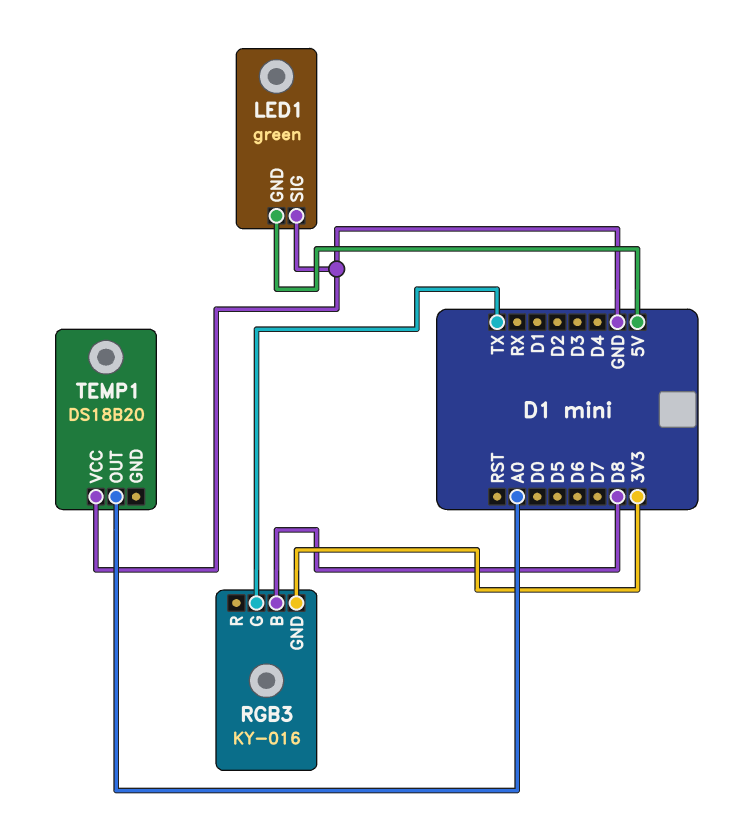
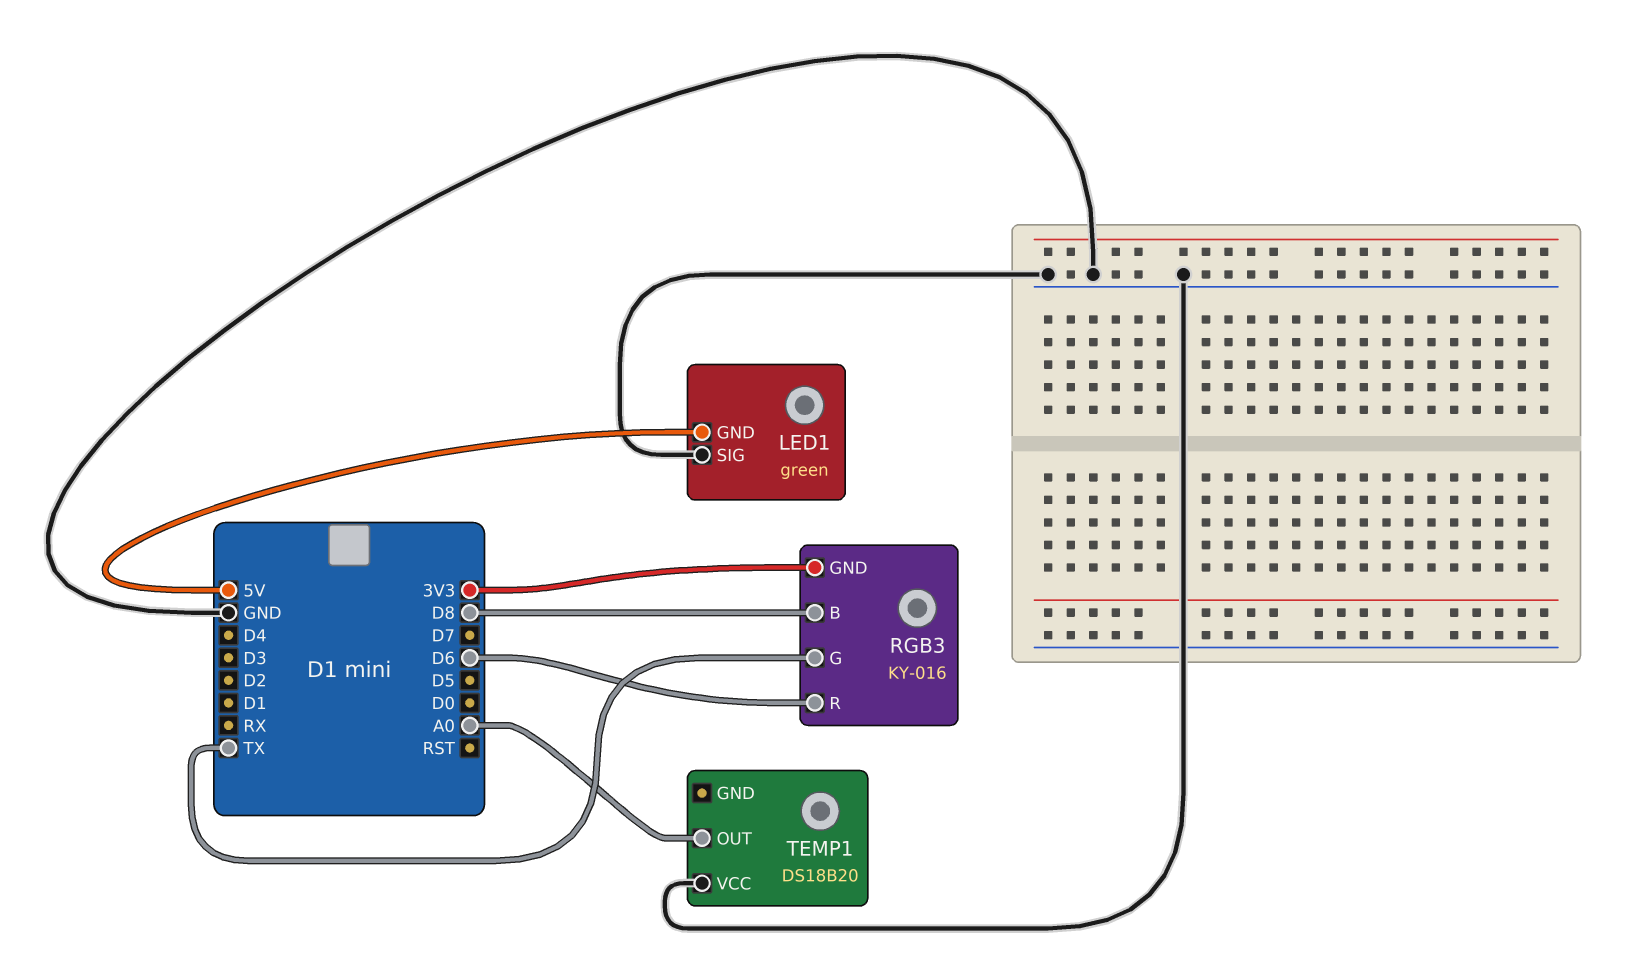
RGB3 pin R: none -> D6

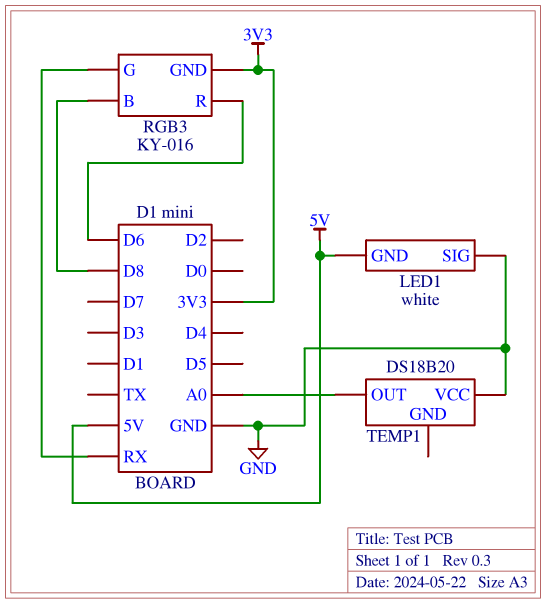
LED1: green -> white
RGB3 pin G: TX -> RX

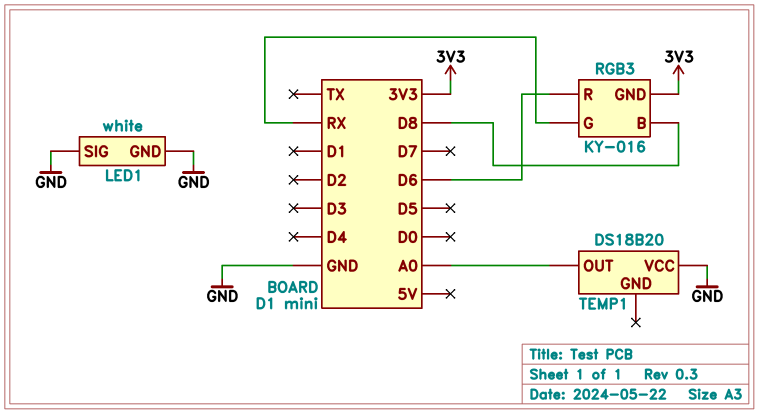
LED1 pin GND: 5V -> GND

